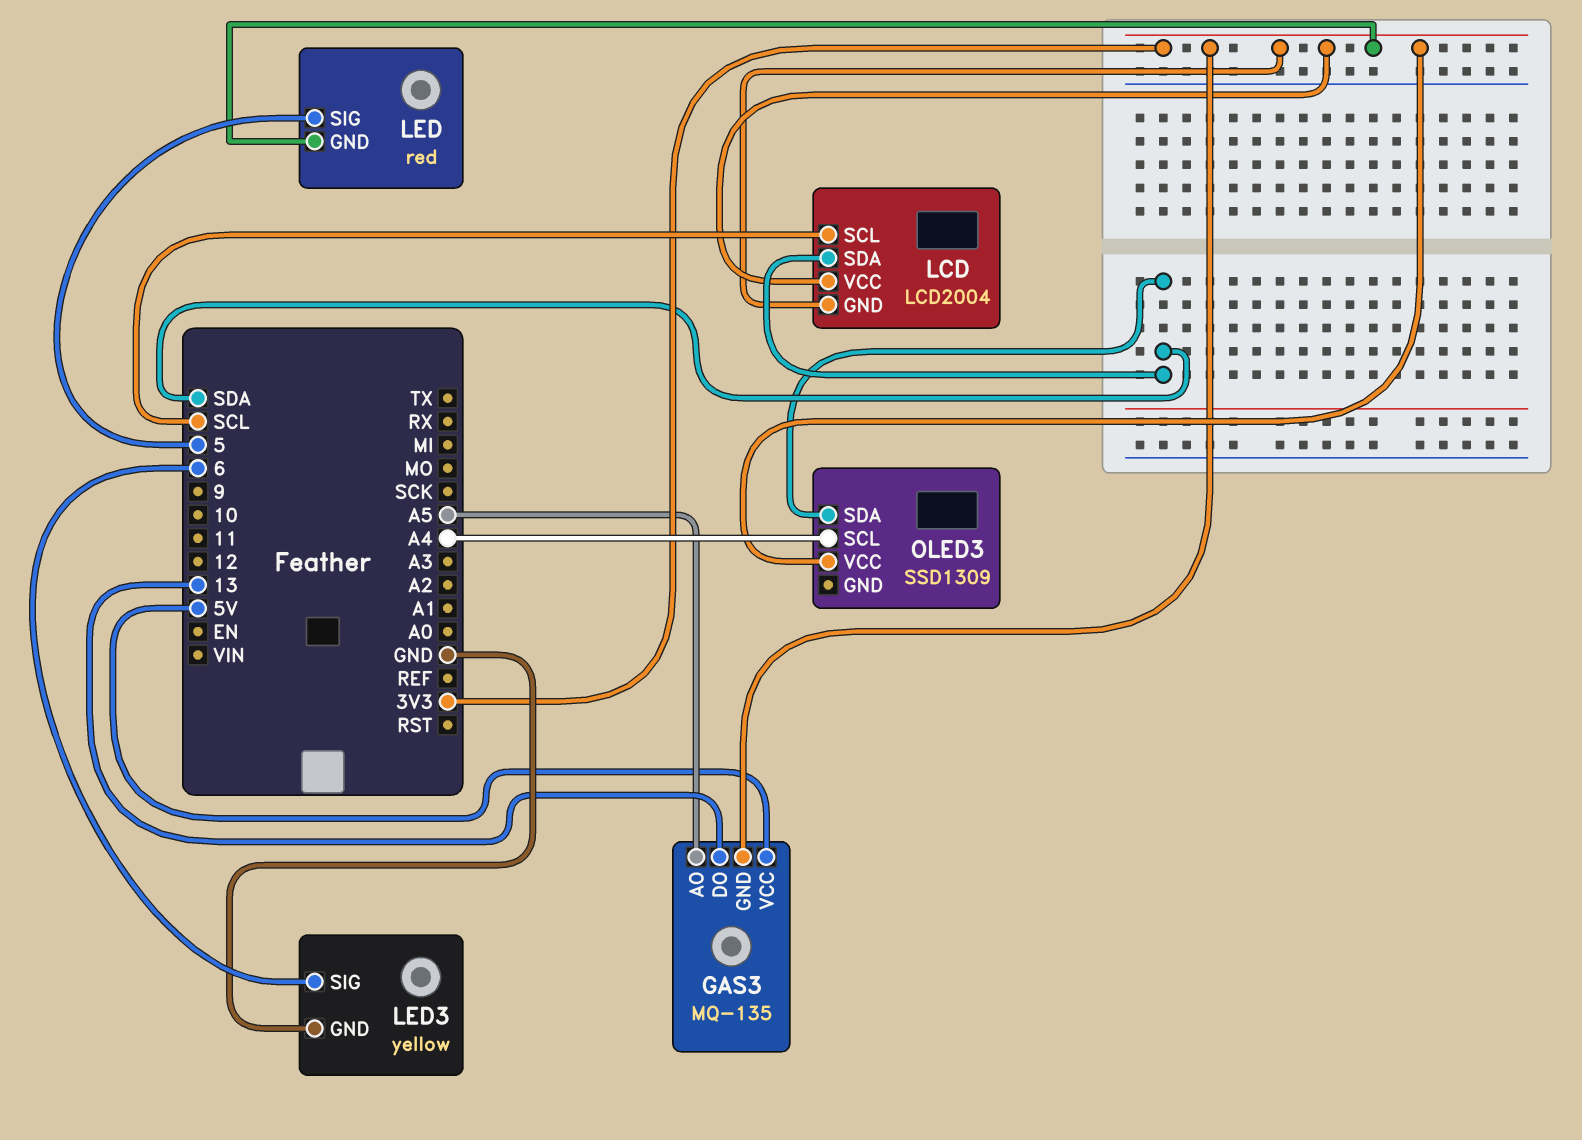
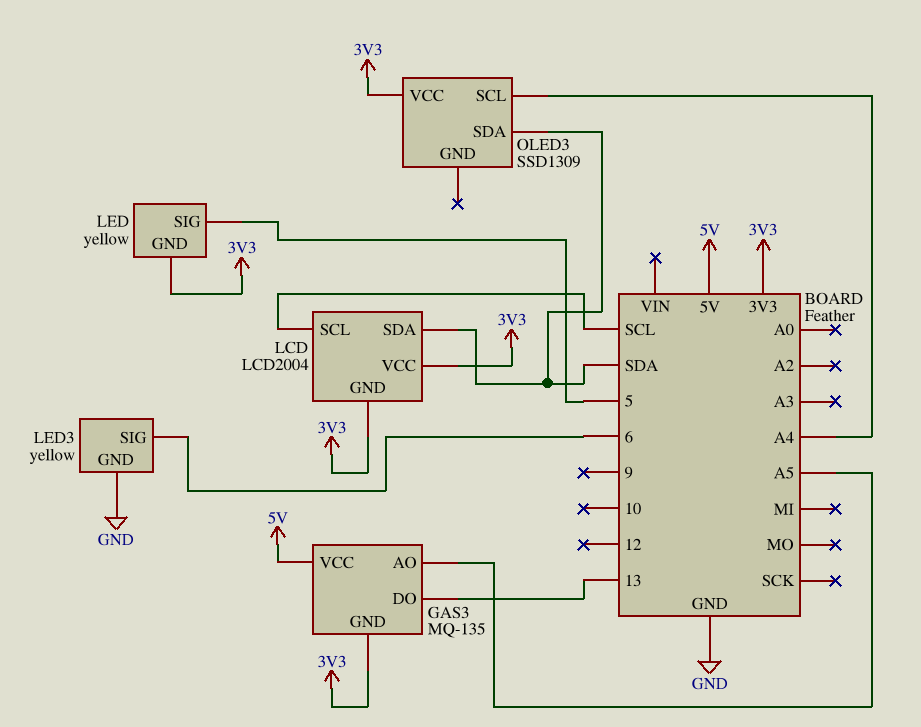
LED: red -> yellow

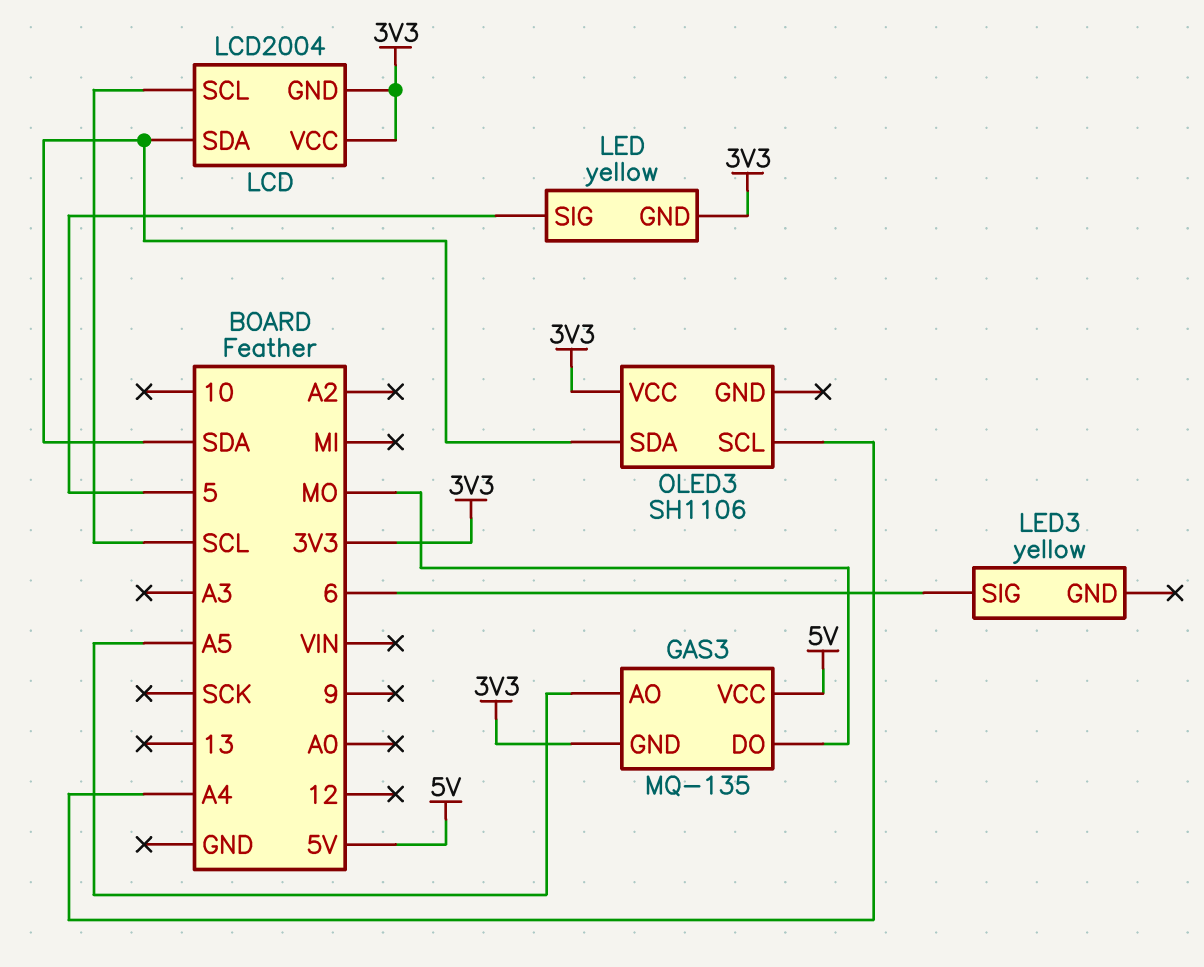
GAS3 pin DO: 13 -> MO
LED3 pin GND: GND -> none
OLED3: SSD1309 -> SH1106

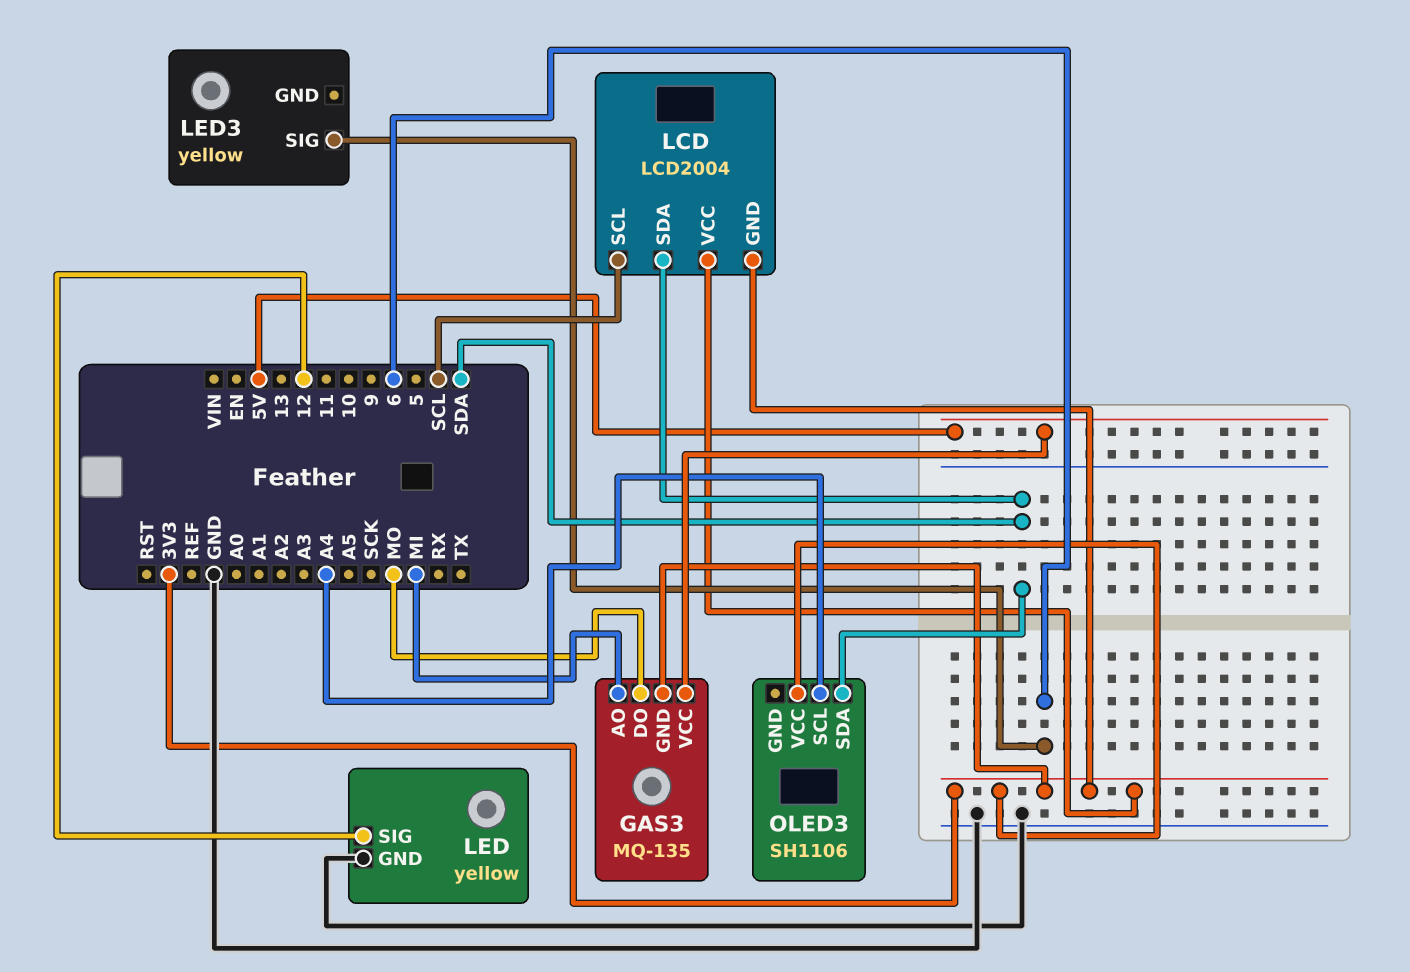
GAS3 pin AO: A5 -> MI
LED pin GND: 3V3 -> GND
LED pin SIG: 5 -> 12

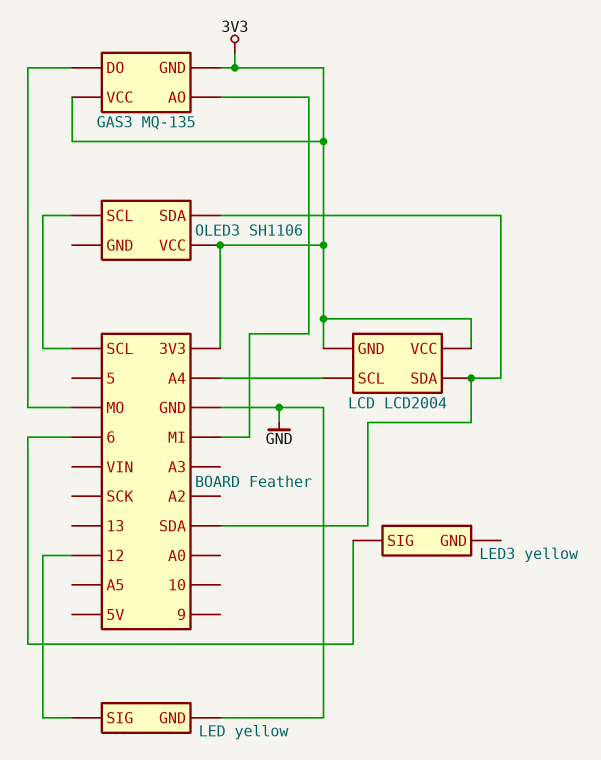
GAS3 pin VCC: 5V -> 3V3
LCD pin SCL: SCL -> A4
OLED3 pin SCL: A4 -> SCL

